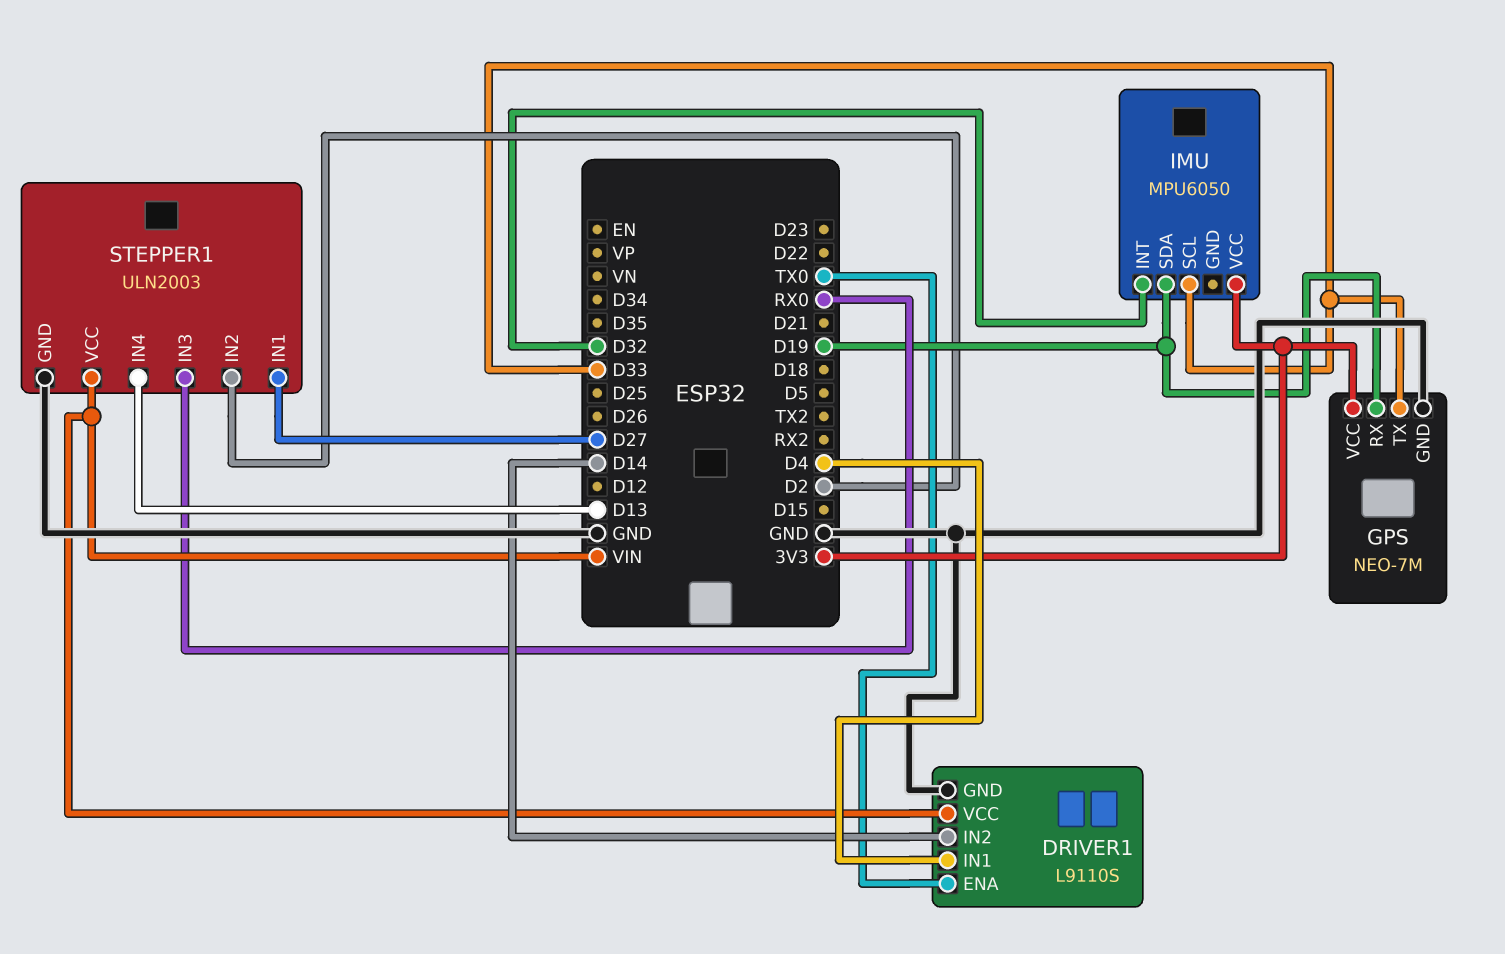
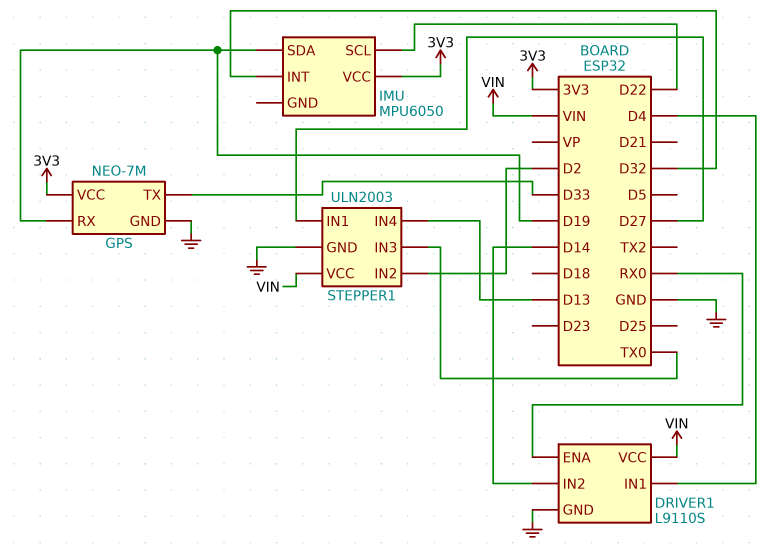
DRIVER1 pin ENA: TX0 -> RX0
IMU pin SCL: D33 -> D22
STEPPER1 pin IN3: RX0 -> TX0

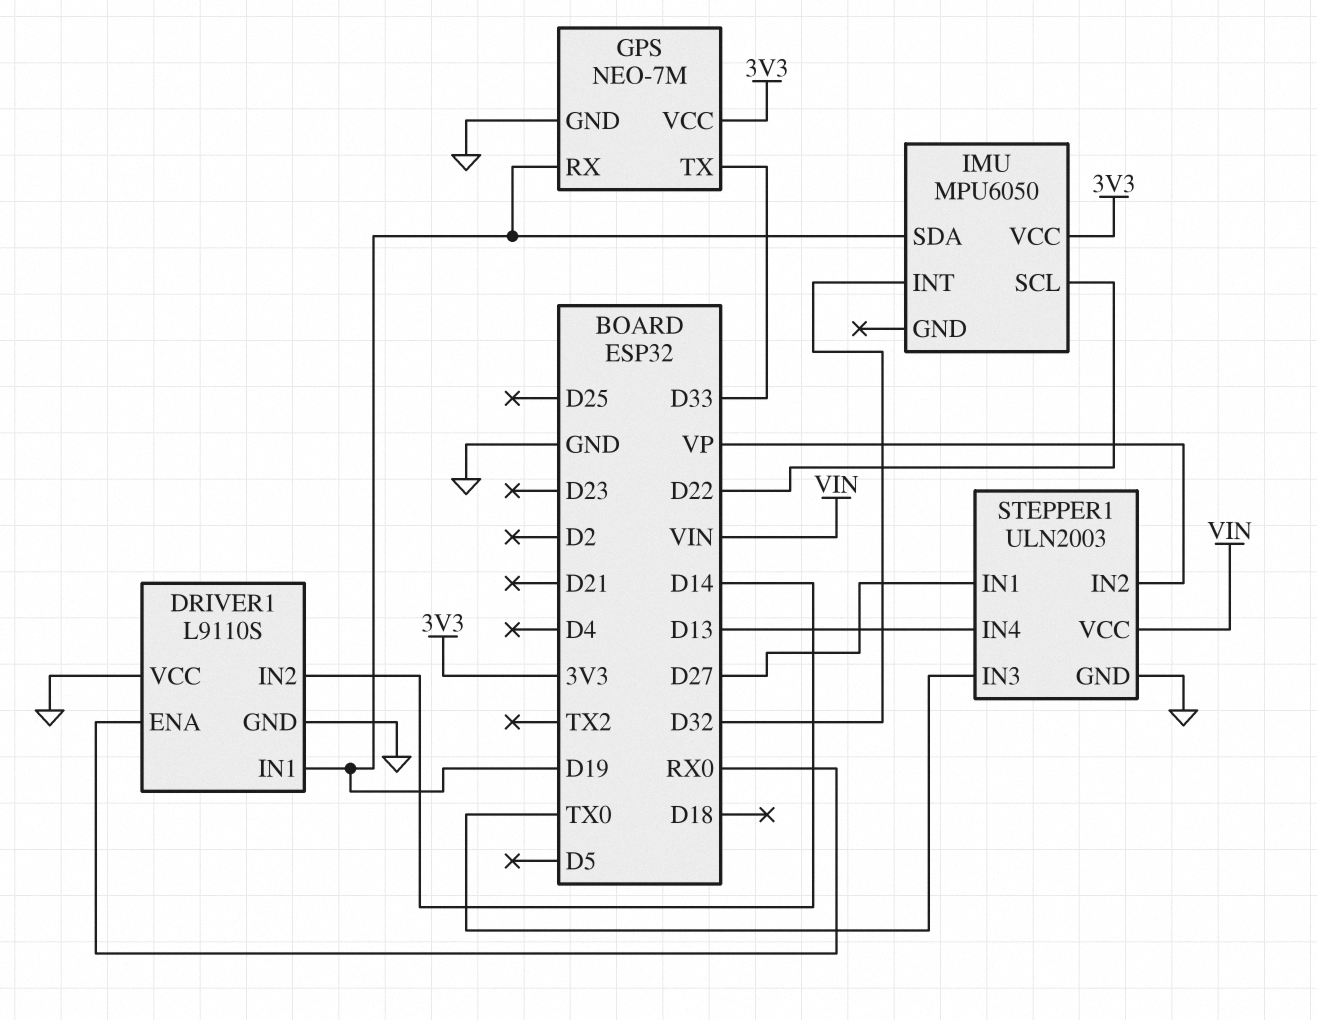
DRIVER1 pin IN1: D4 -> D19
DRIVER1 pin VCC: VIN -> GND
STEPPER1 pin IN2: D2 -> VP

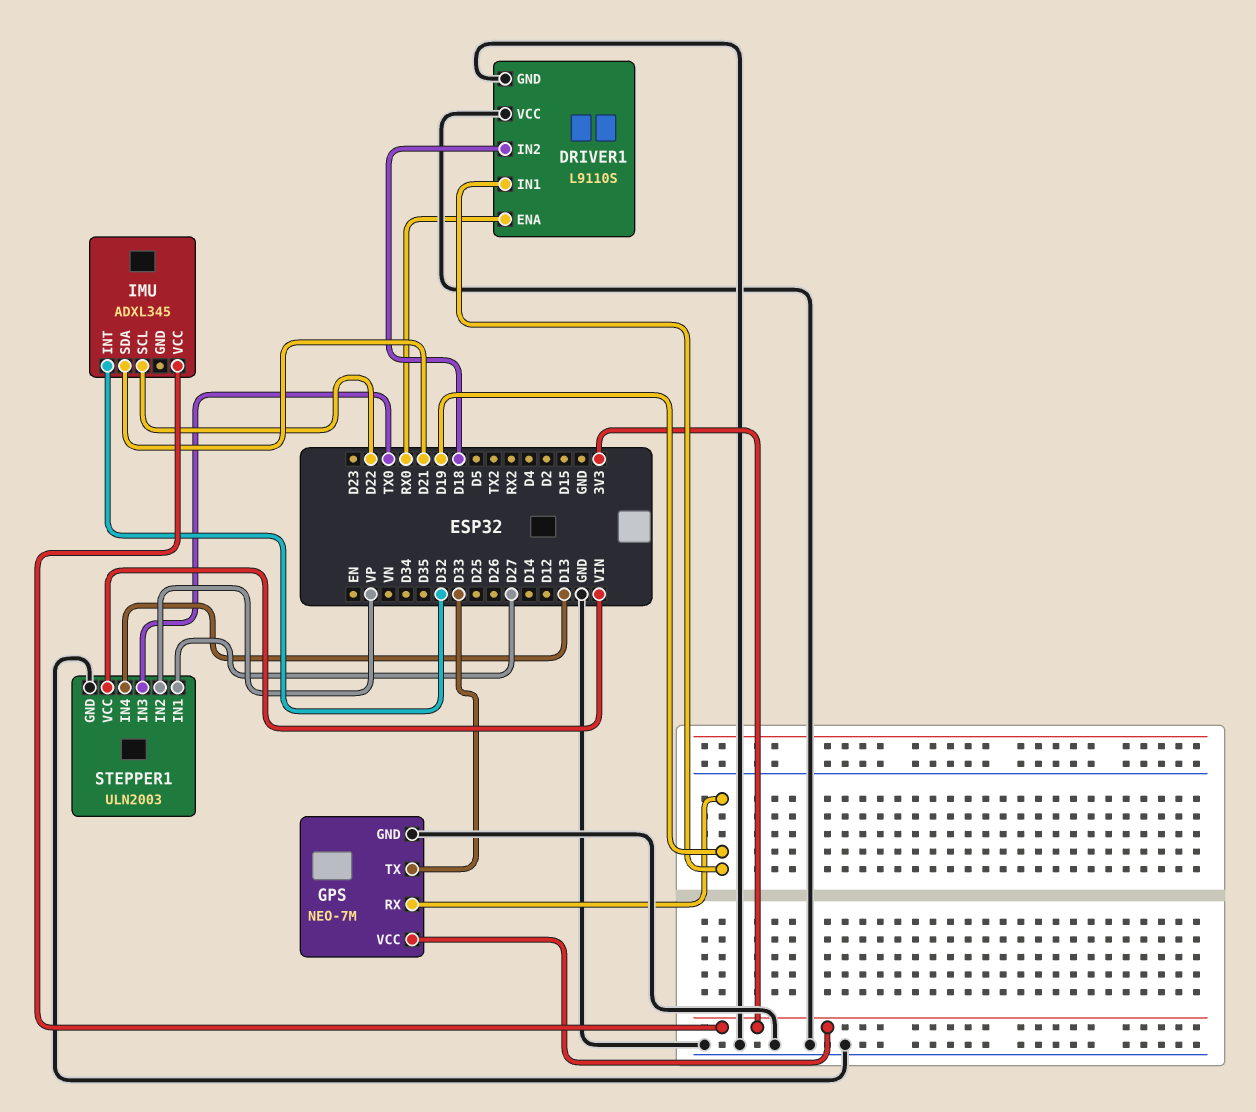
DRIVER1 pin IN2: D14 -> D18
IMU: MPU6050 -> ADXL345
IMU pin SDA: D19 -> D21

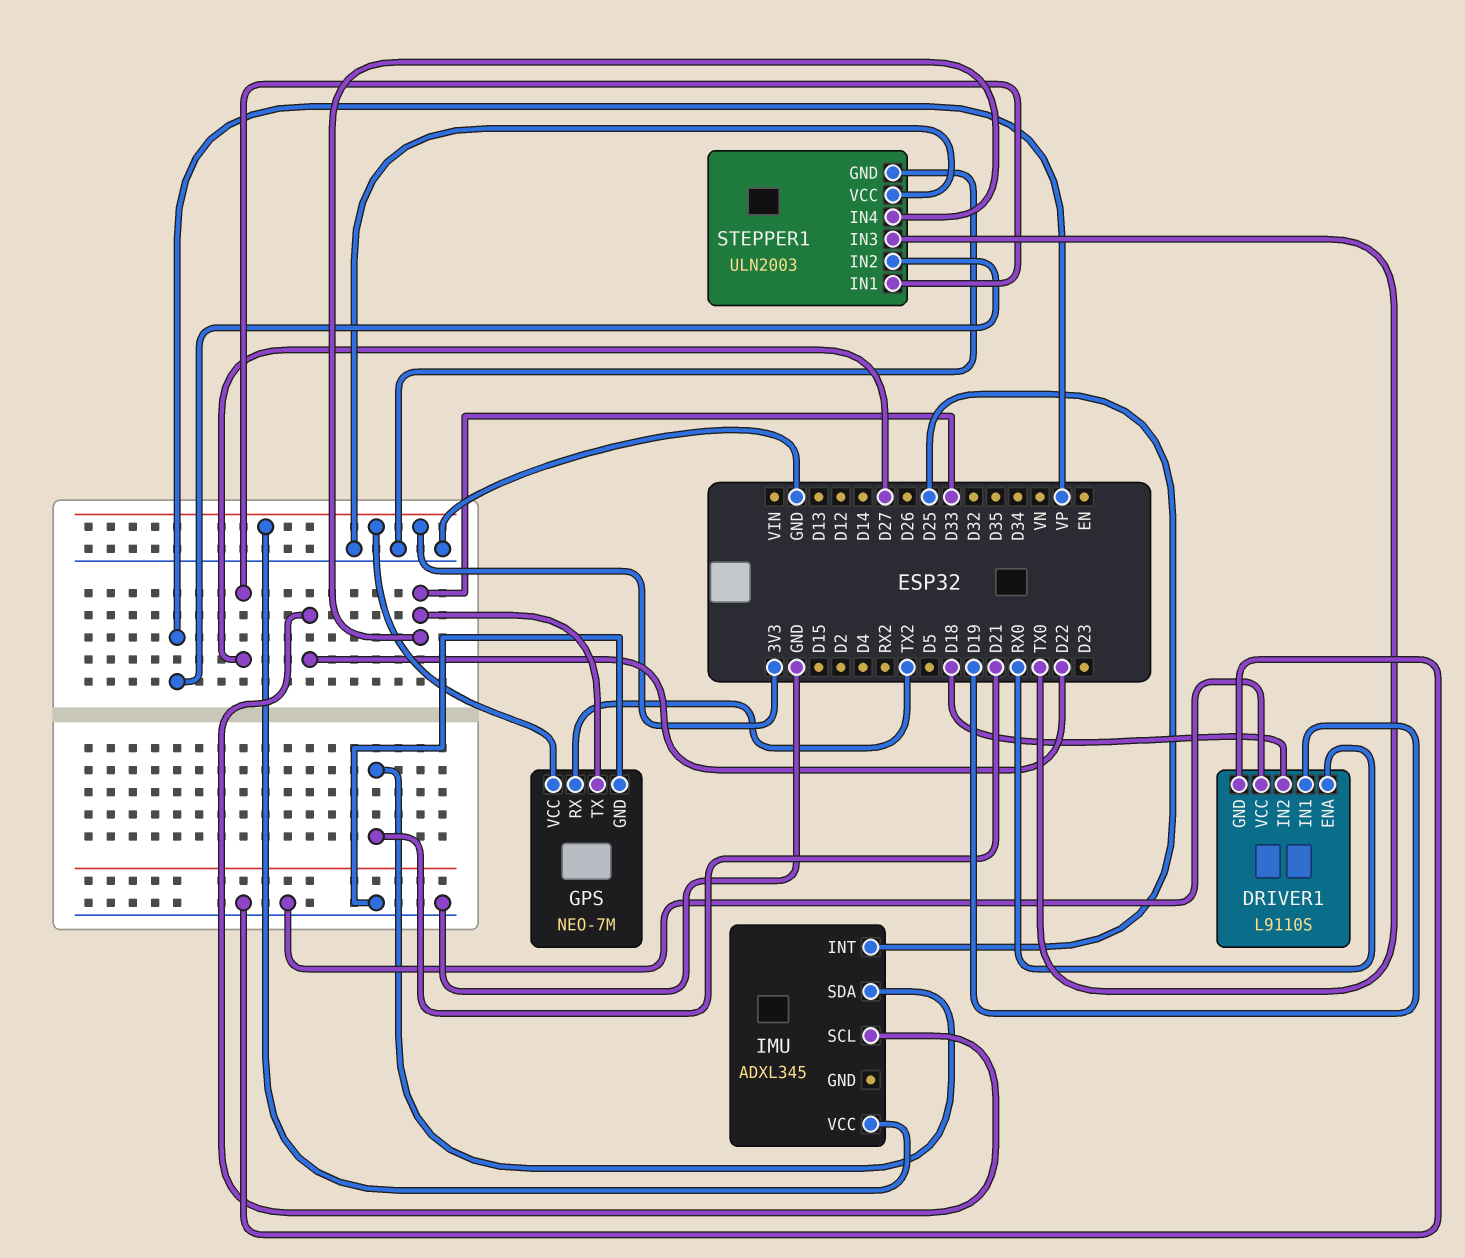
GPS pin RX: D19 -> TX2
IMU pin INT: D32 -> D25
STEPPER1 pin IN4: D13 -> D33
STEPPER1 pin VCC: VIN -> GND

